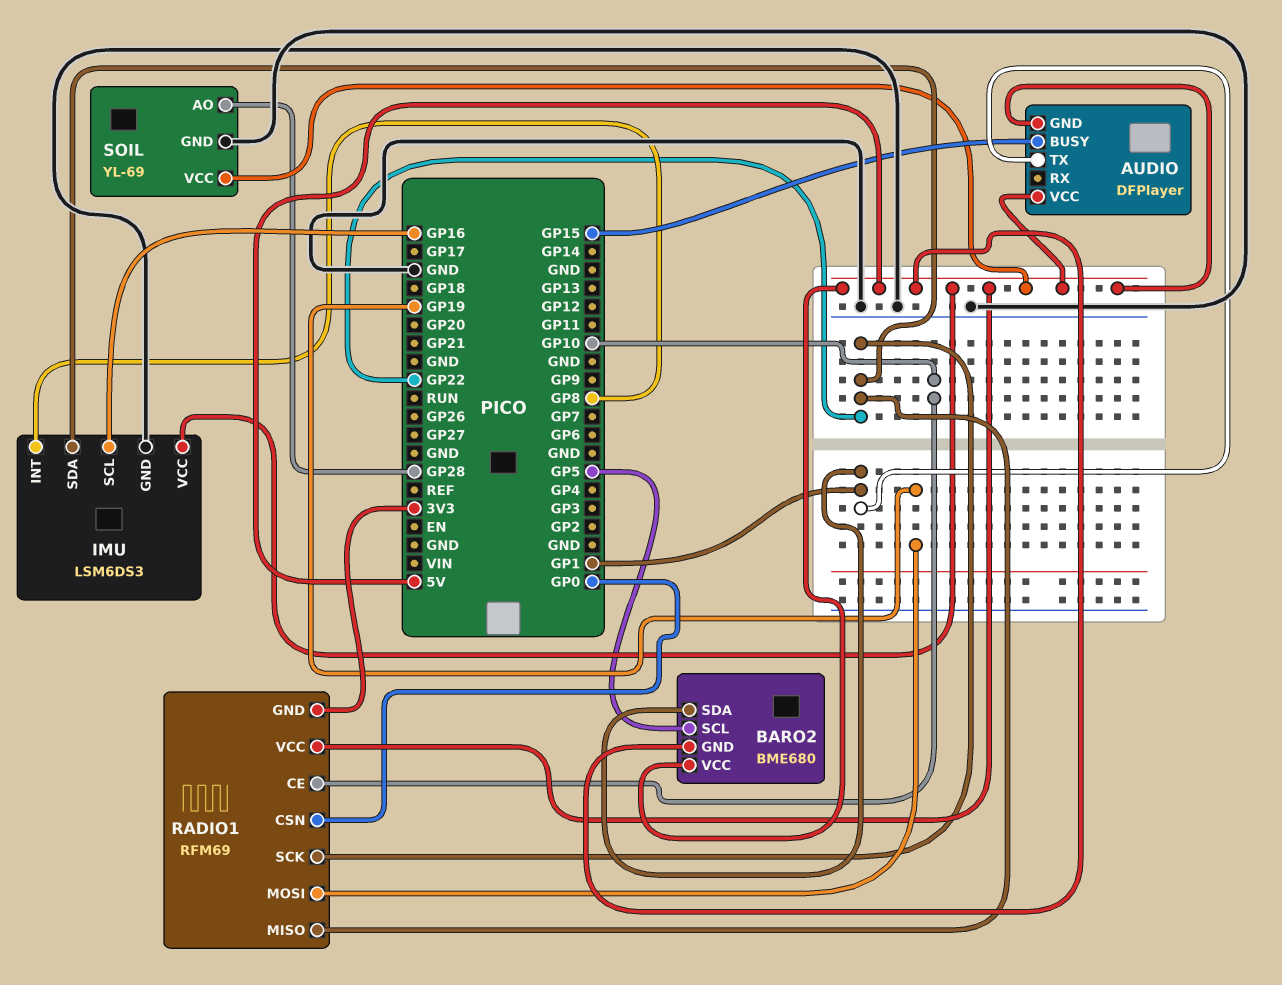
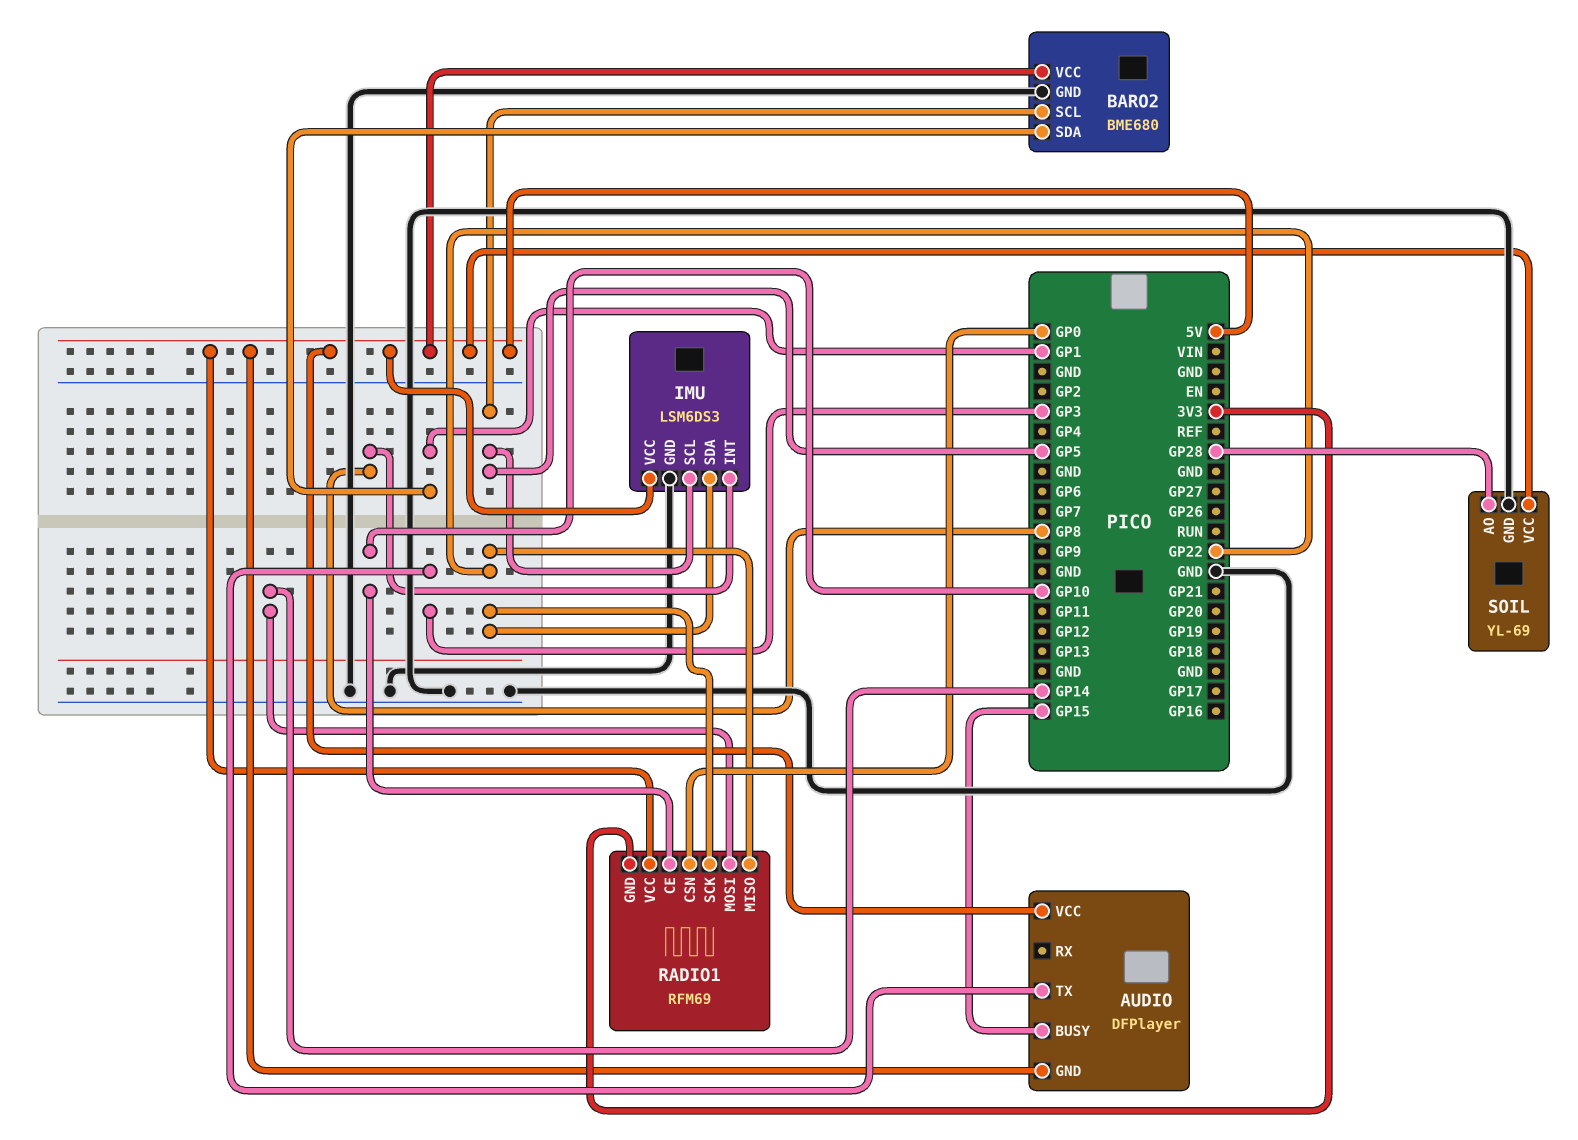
AUDIO pin TX: GP1 -> GP3
BARO2 pin GND: 5V -> GND
IMU pin SCL: GP16 -> GP5
RADIO1 pin MOSI: GP19 -> GP14

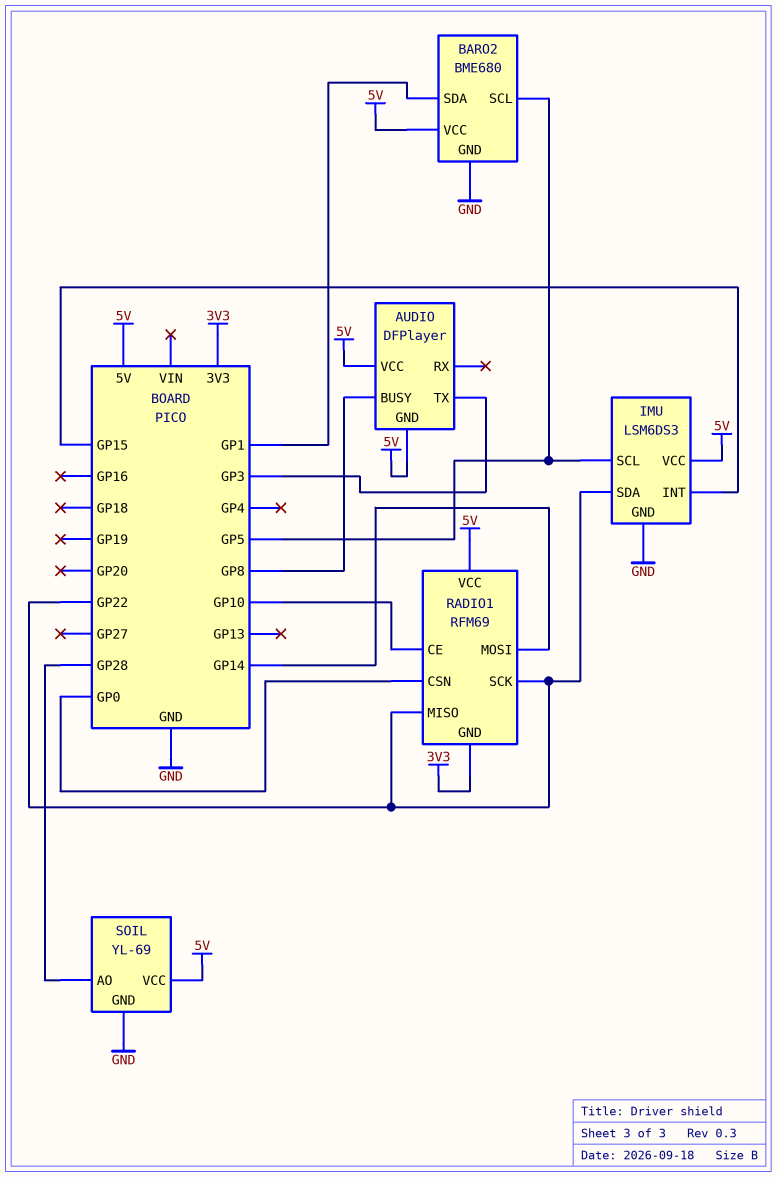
AUDIO pin BUSY: GP15 -> GP8
IMU pin INT: GP8 -> GP15

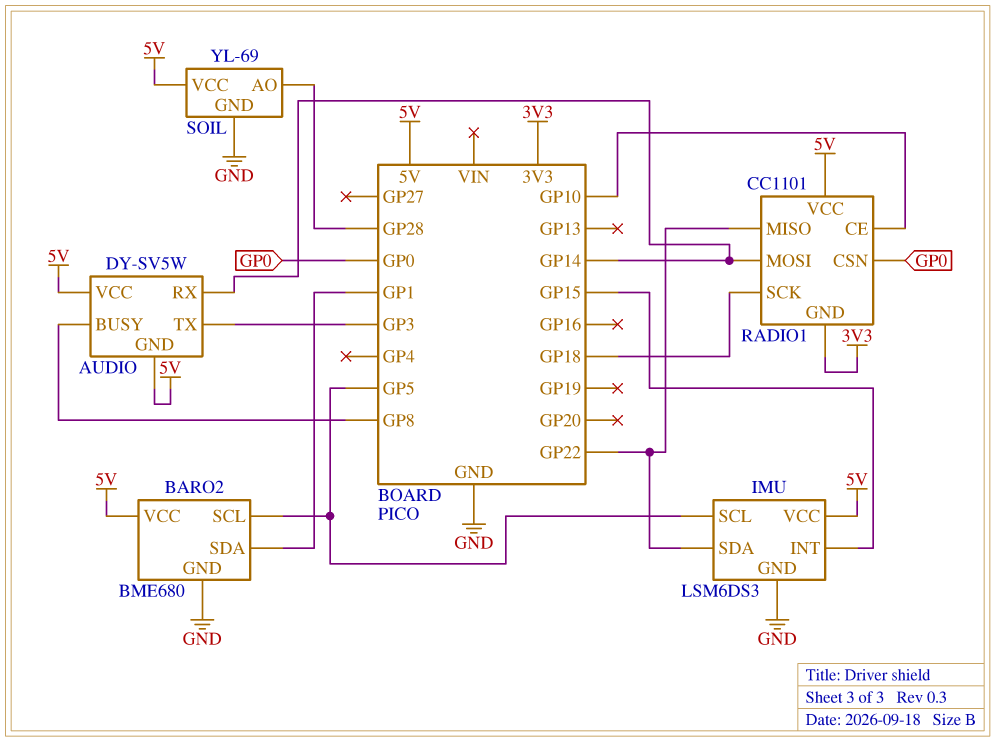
AUDIO: DFPlayer -> DY-SV5W
AUDIO pin RX: none -> GP14
RADIO1: RFM69 -> CC1101
RADIO1 pin SCK: GP22 -> GP18

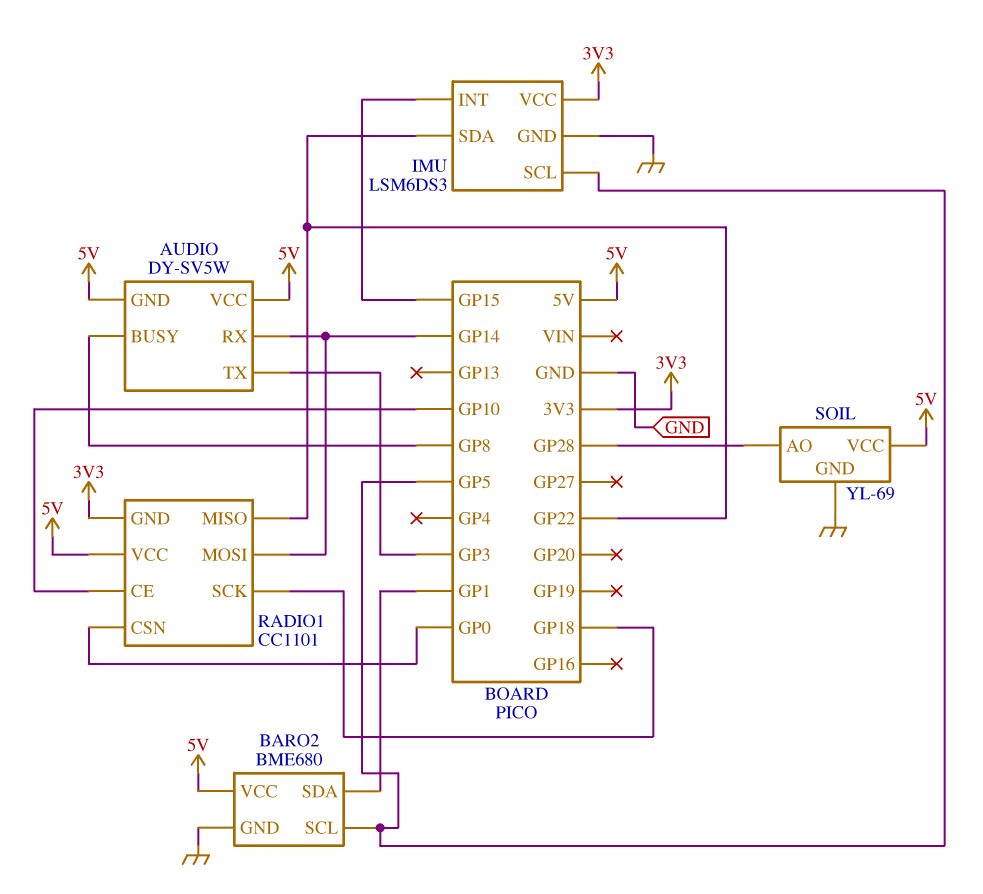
IMU pin VCC: 5V -> 3V3

